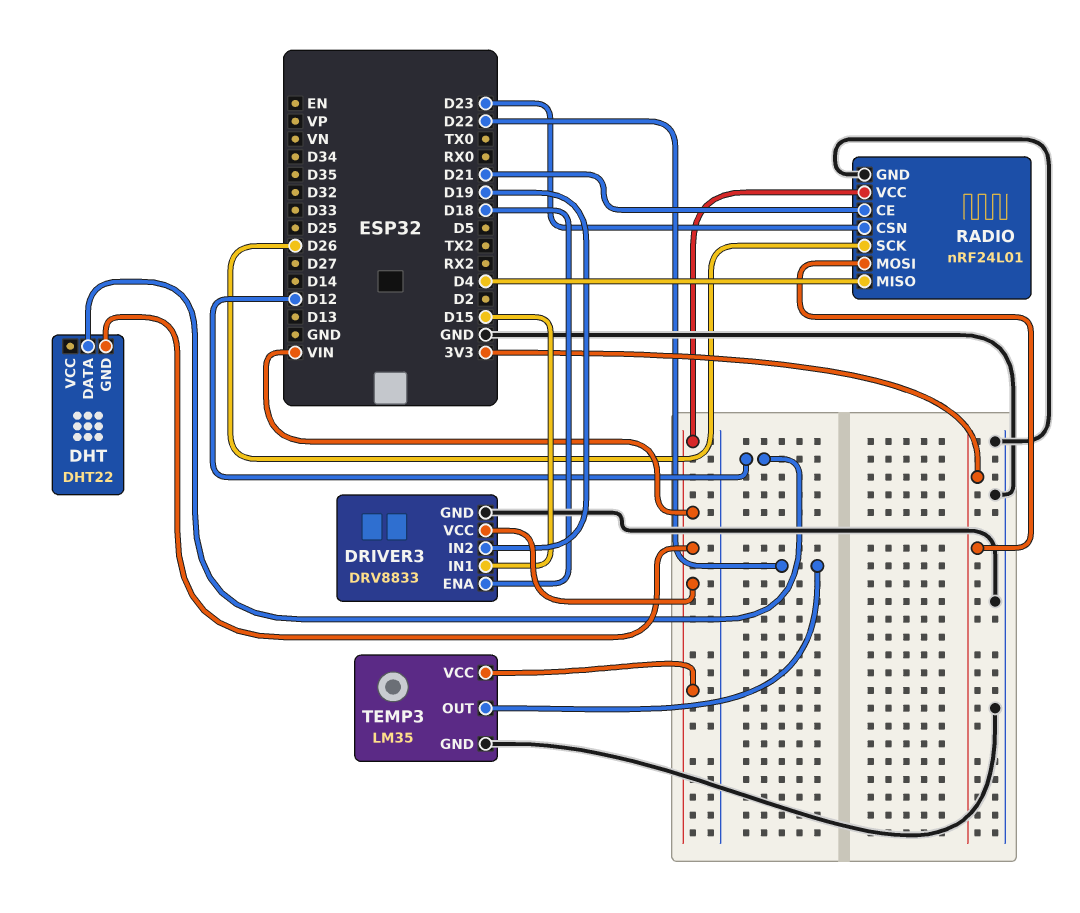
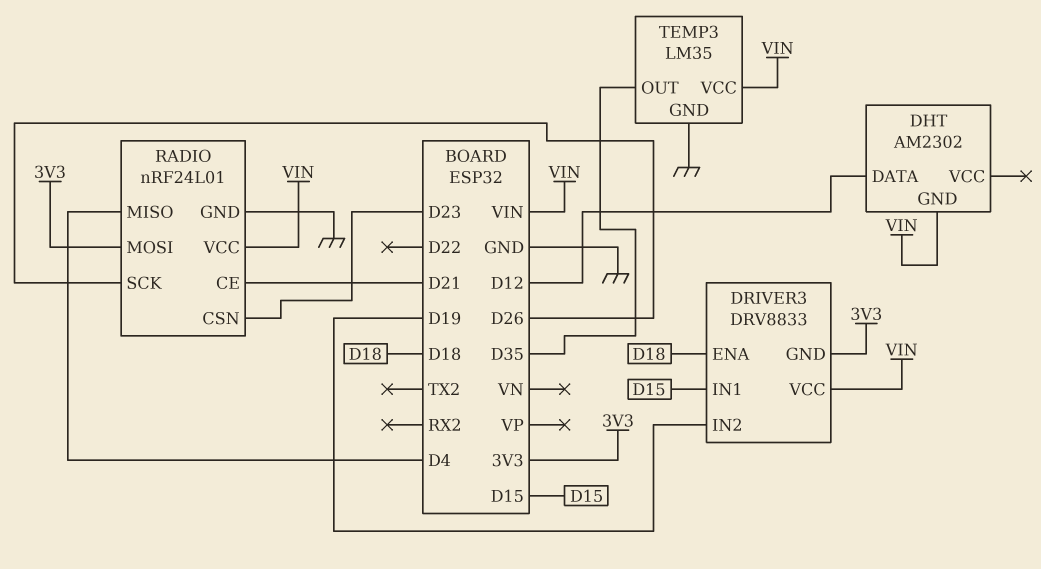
DHT: DHT22 -> AM2302
DRIVER3 pin GND: GND -> 3V3
TEMP3 pin OUT: D22 -> D35

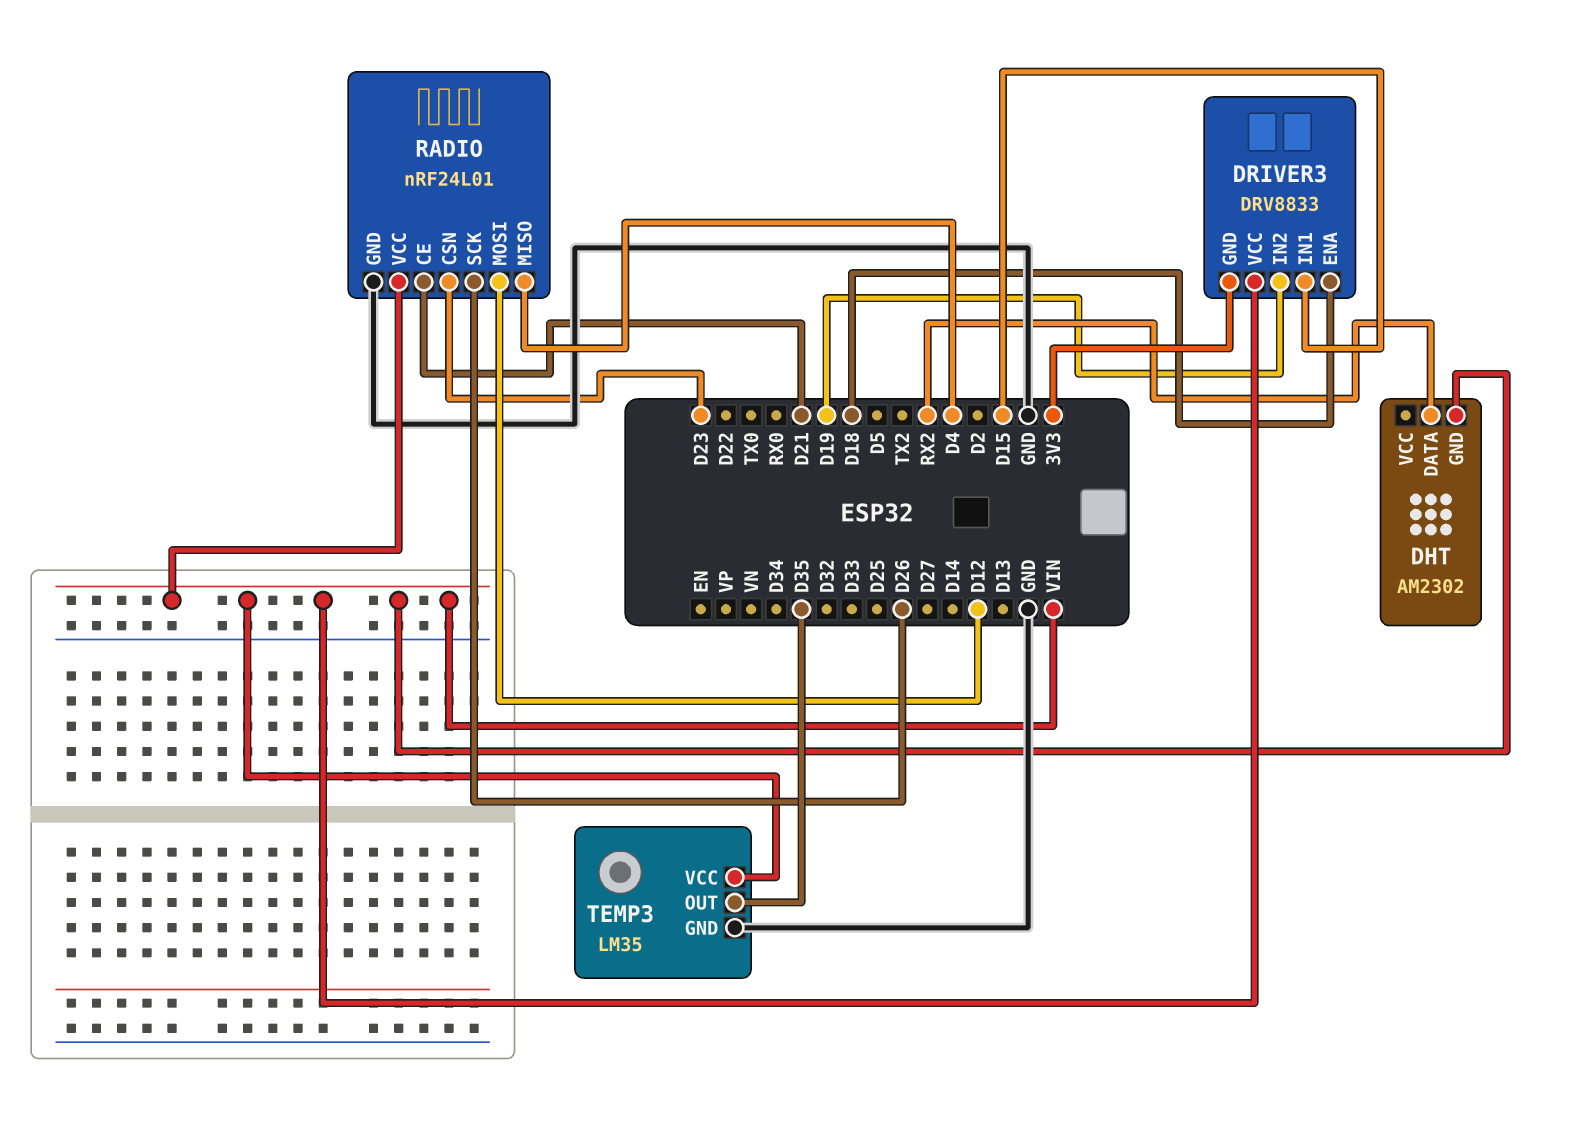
DHT pin DATA: D12 -> RX2
RADIO pin MOSI: 3V3 -> D12

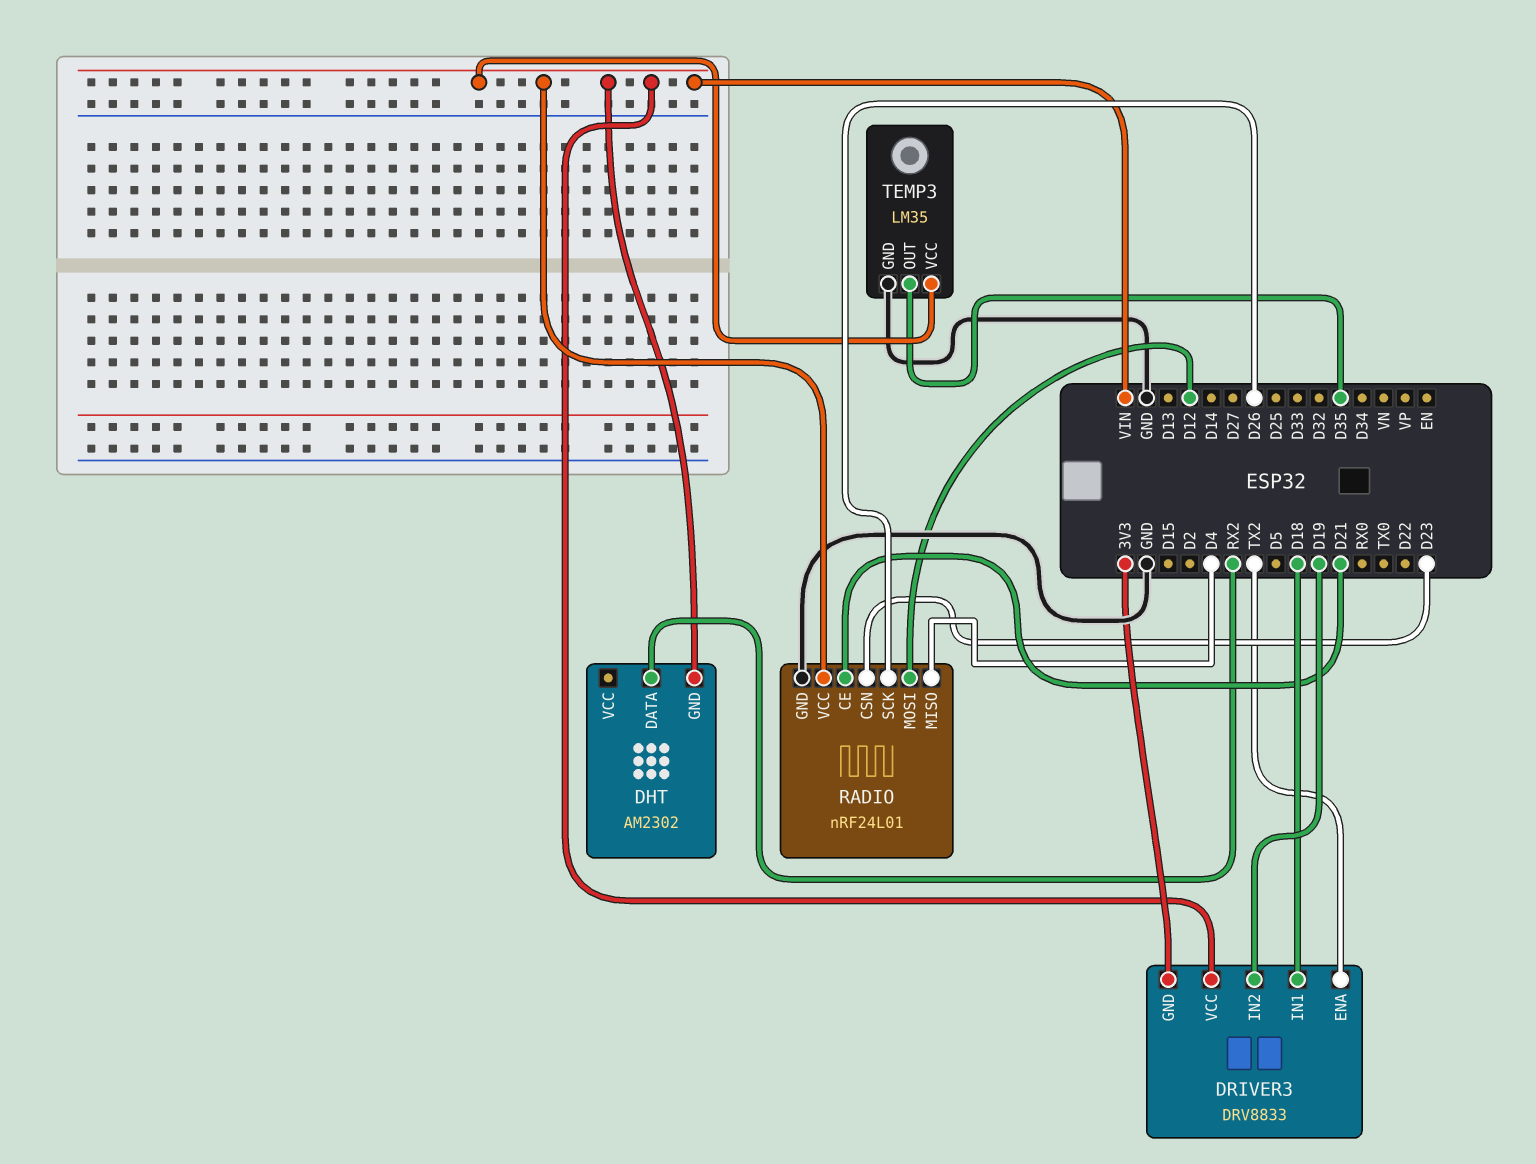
DRIVER3 pin ENA: D18 -> TX2
DRIVER3 pin IN1: D15 -> D18

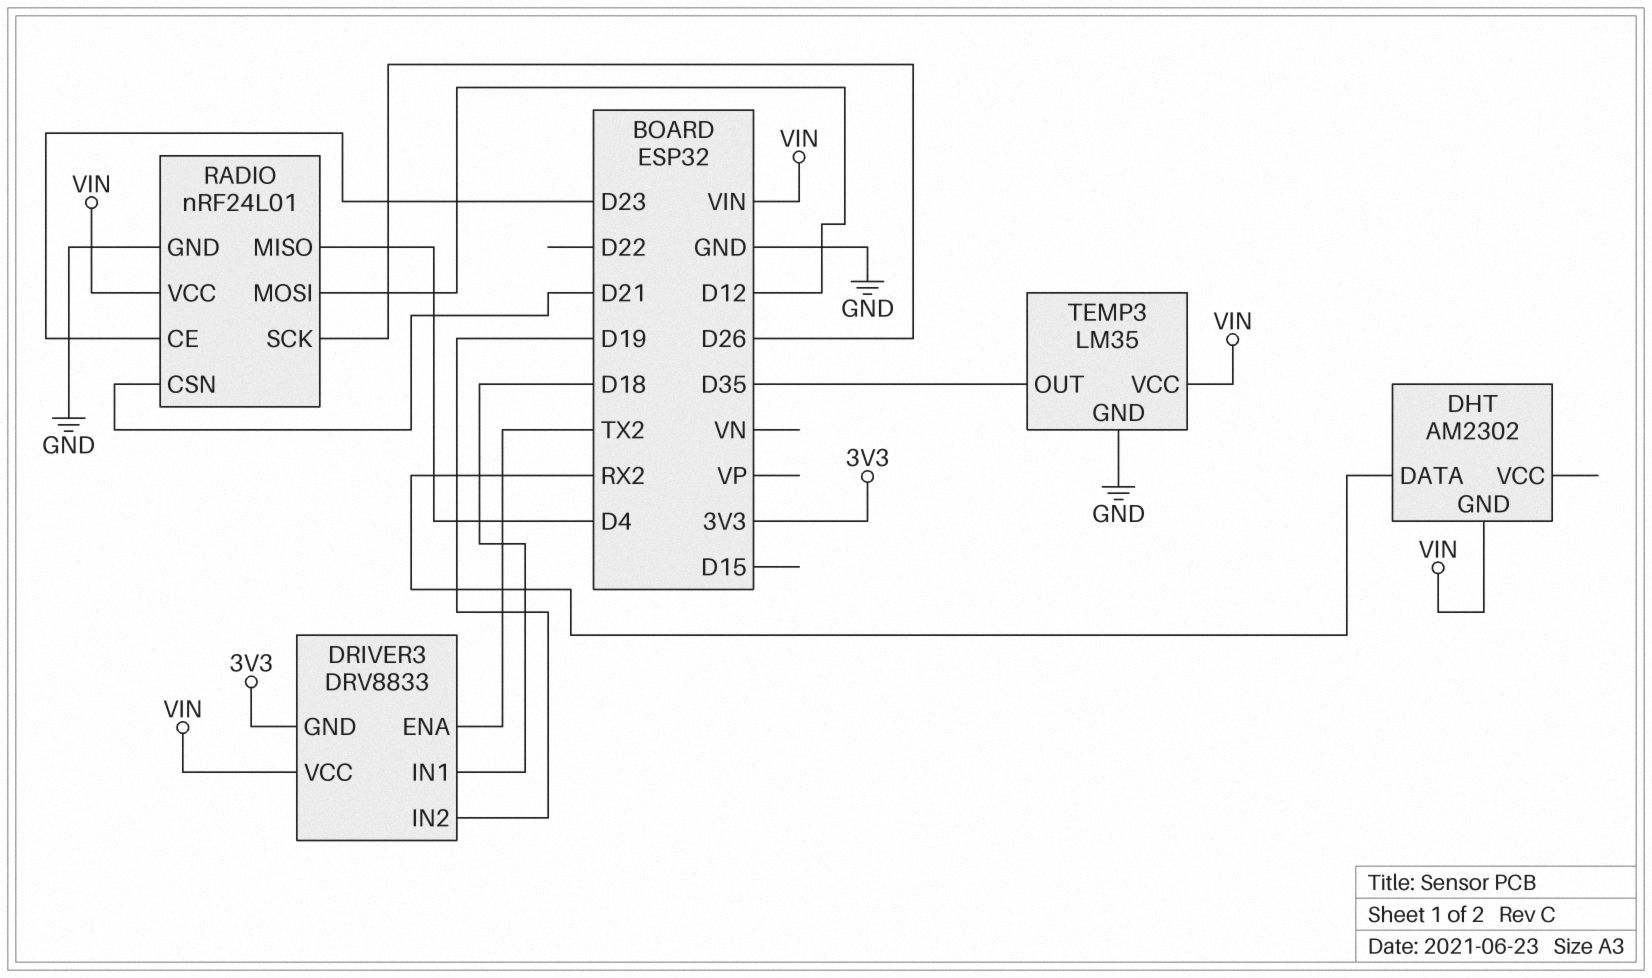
RADIO pin CE: D21 -> D23
RADIO pin CSN: D23 -> D21

